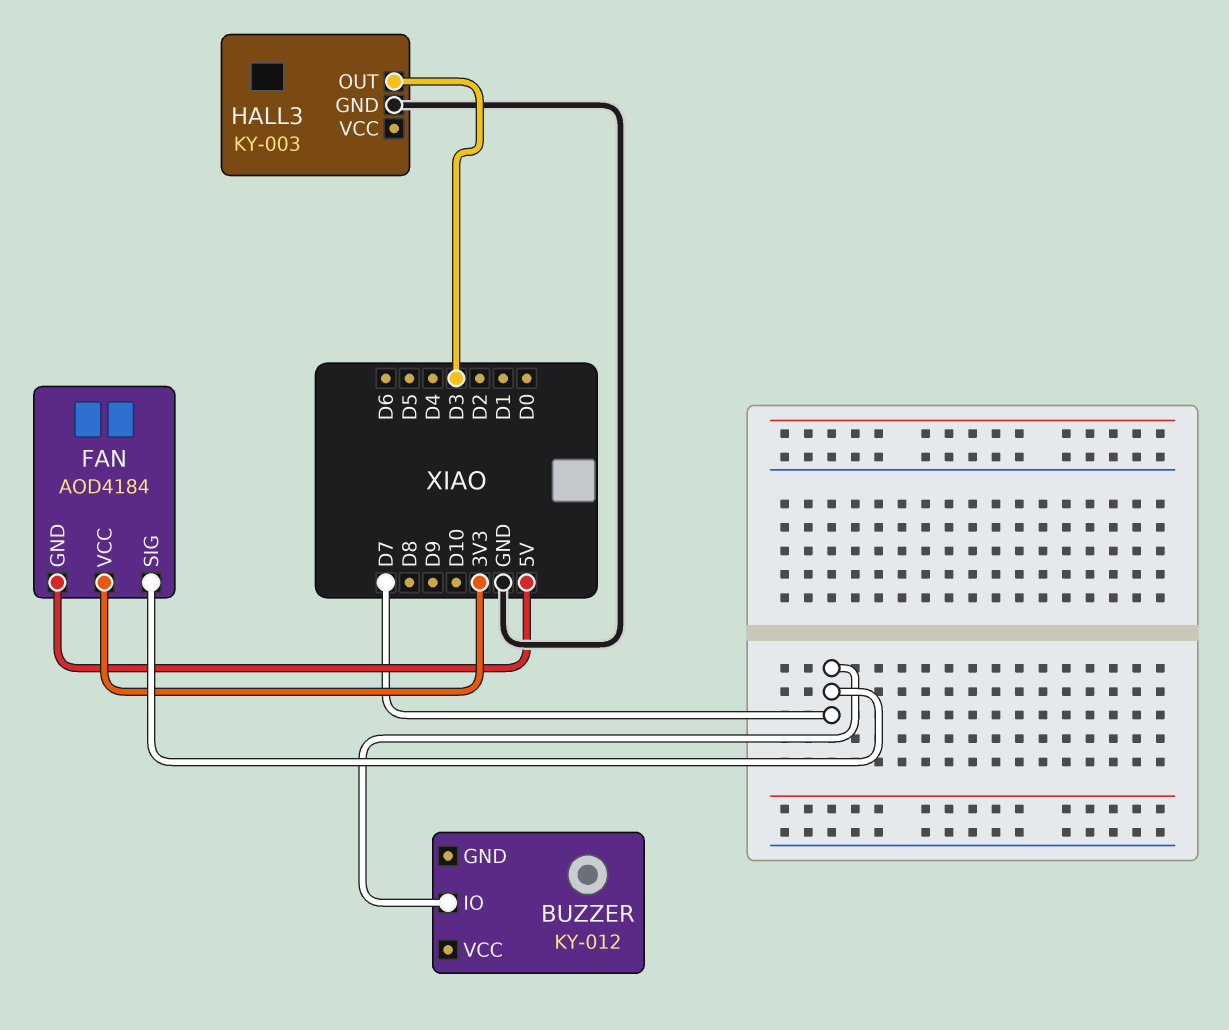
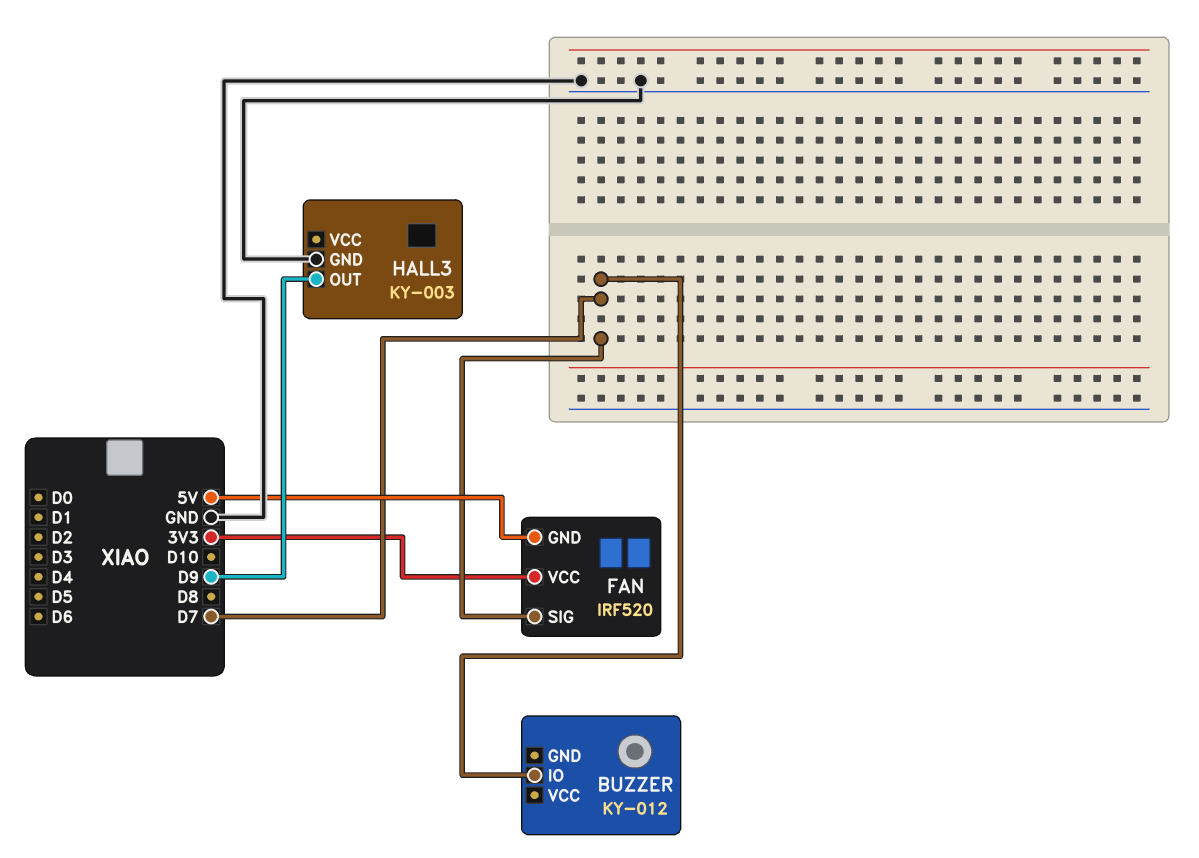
FAN: AOD4184 -> IRF520
HALL3 pin OUT: D3 -> D9

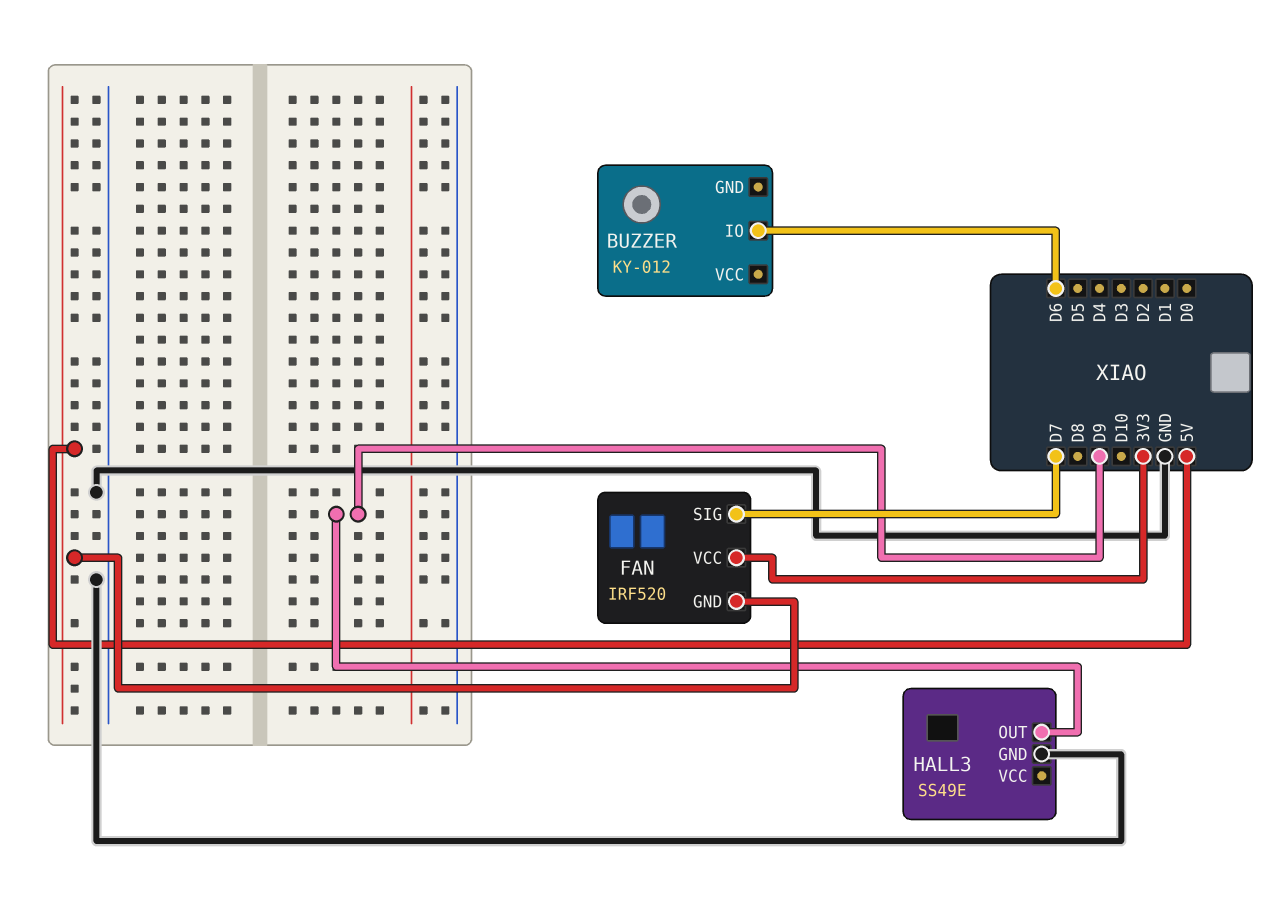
BUZZER pin IO: D7 -> D6
HALL3: KY-003 -> SS49E

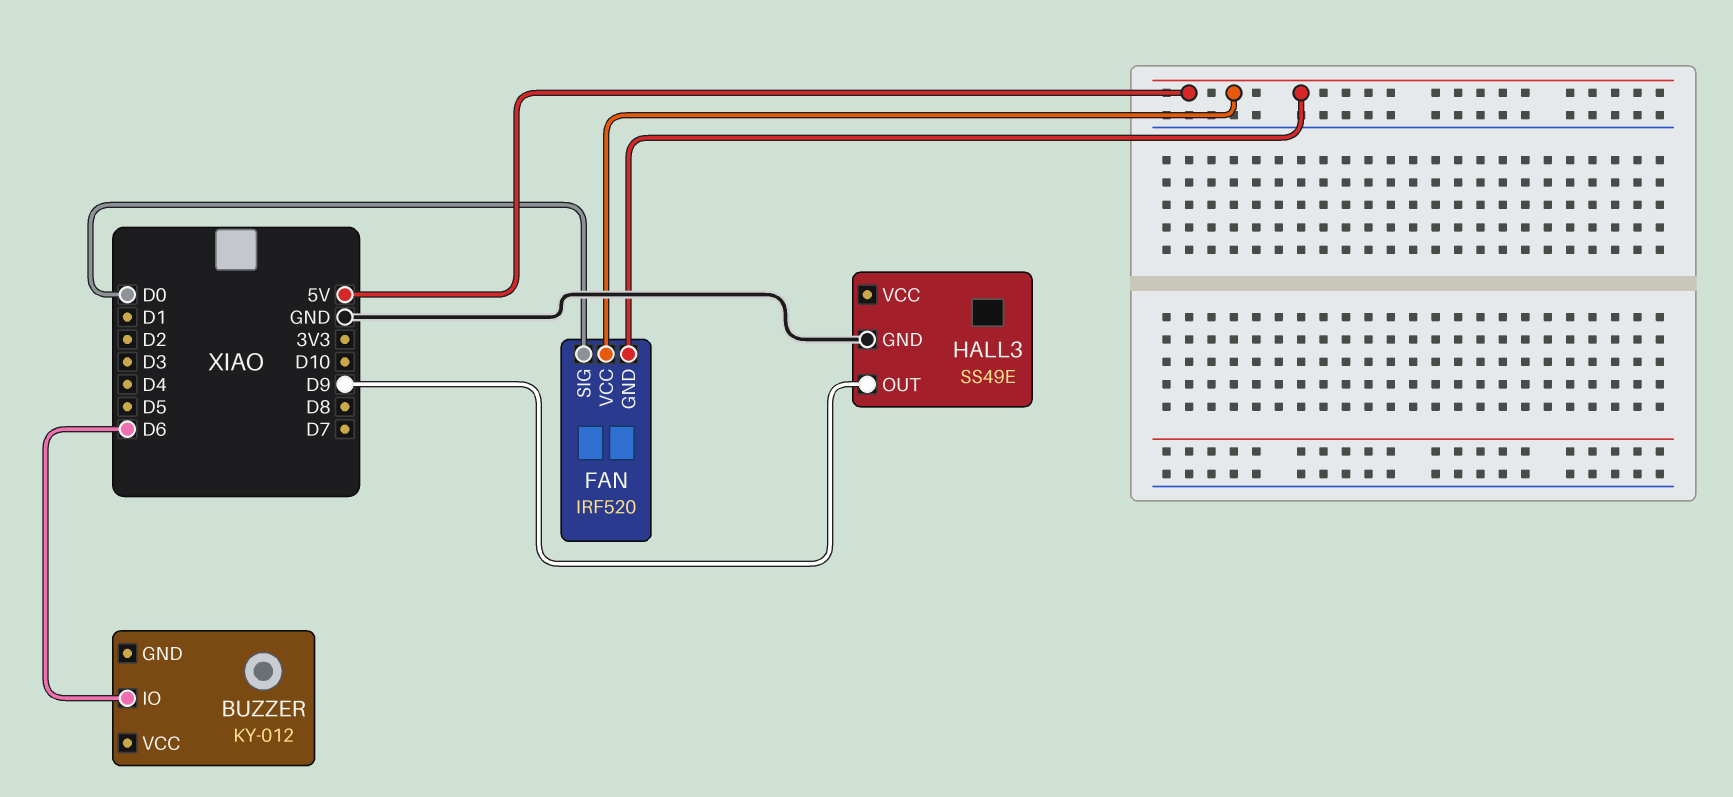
FAN pin SIG: D7 -> D0
FAN pin VCC: 3V3 -> 5V

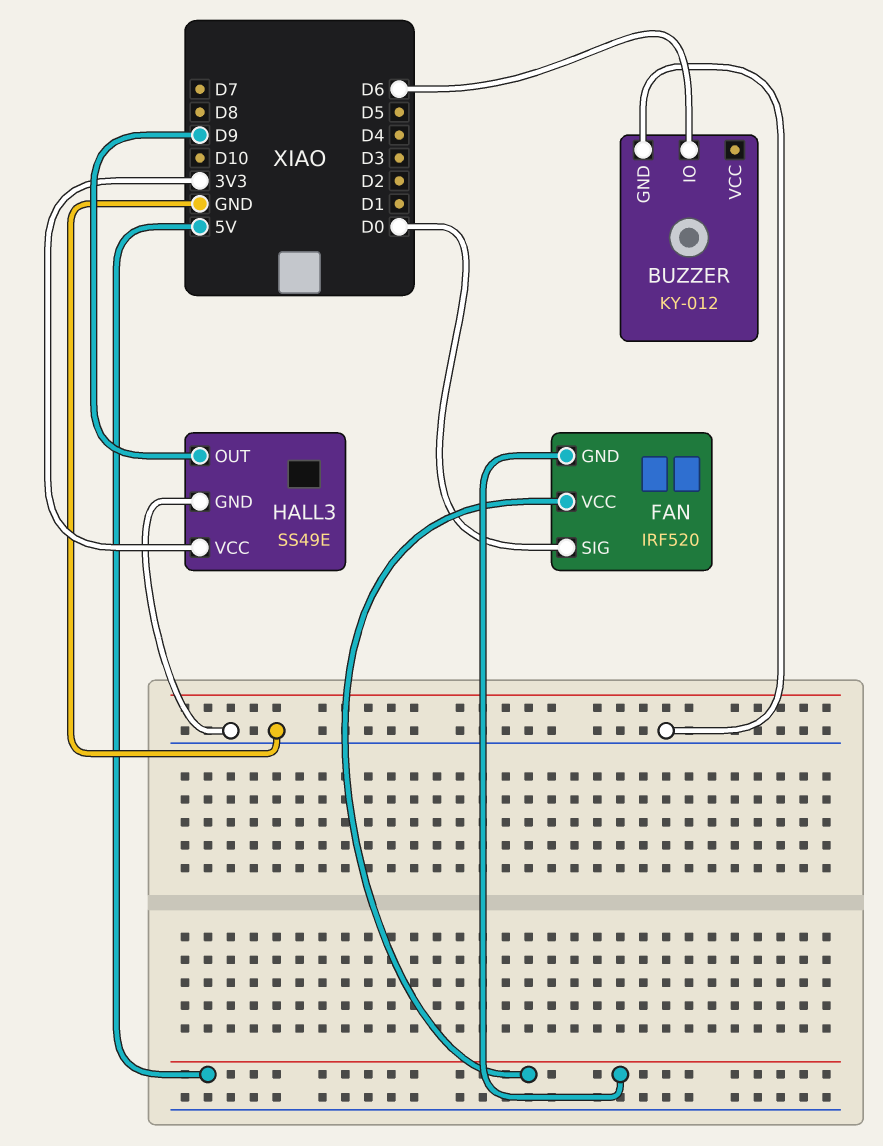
BUZZER pin GND: none -> GND
HALL3 pin VCC: none -> 3V3

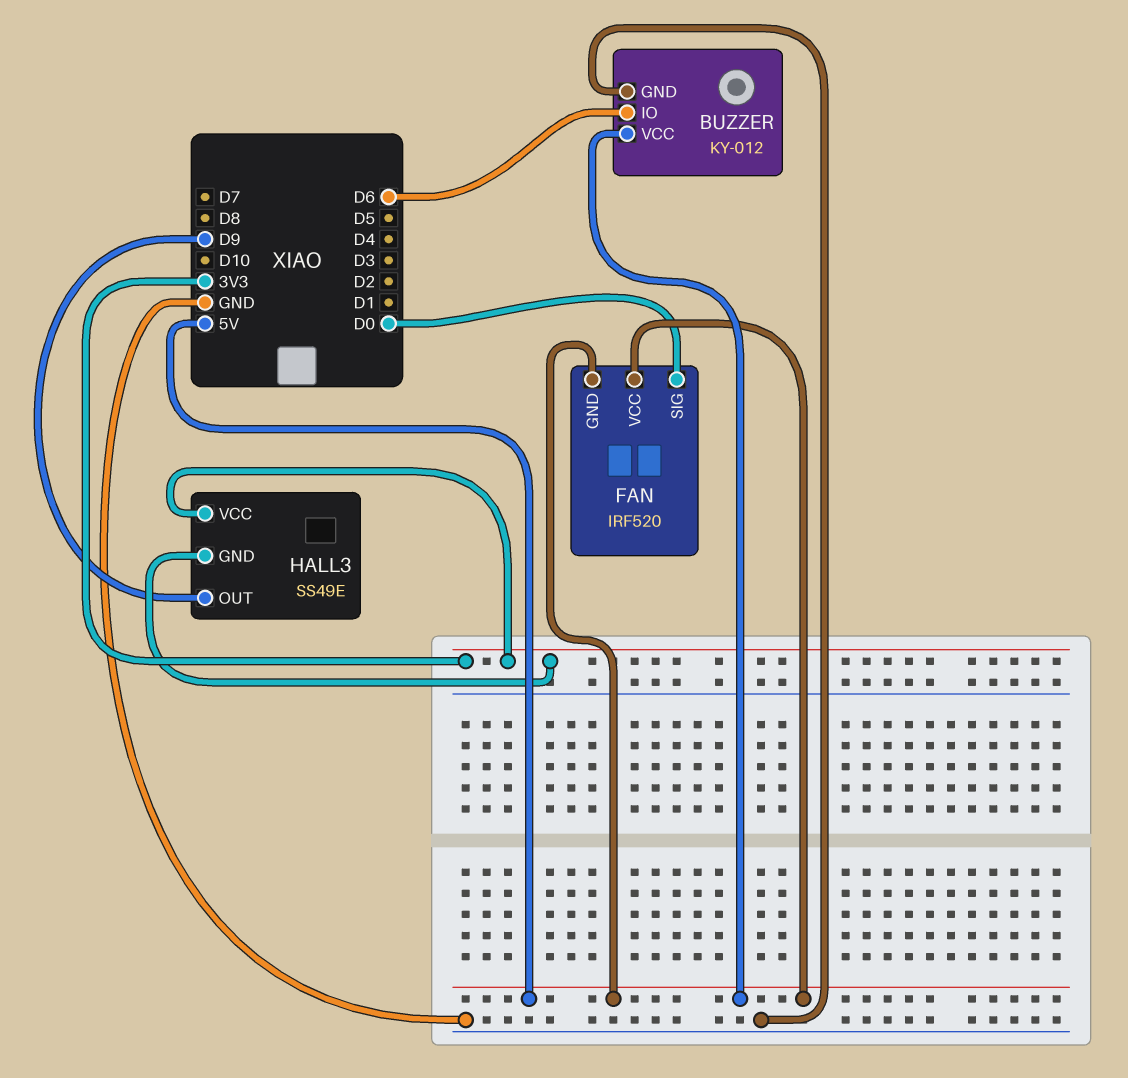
BUZZER pin VCC: none -> 5V
HALL3 pin GND: GND -> 3V3

